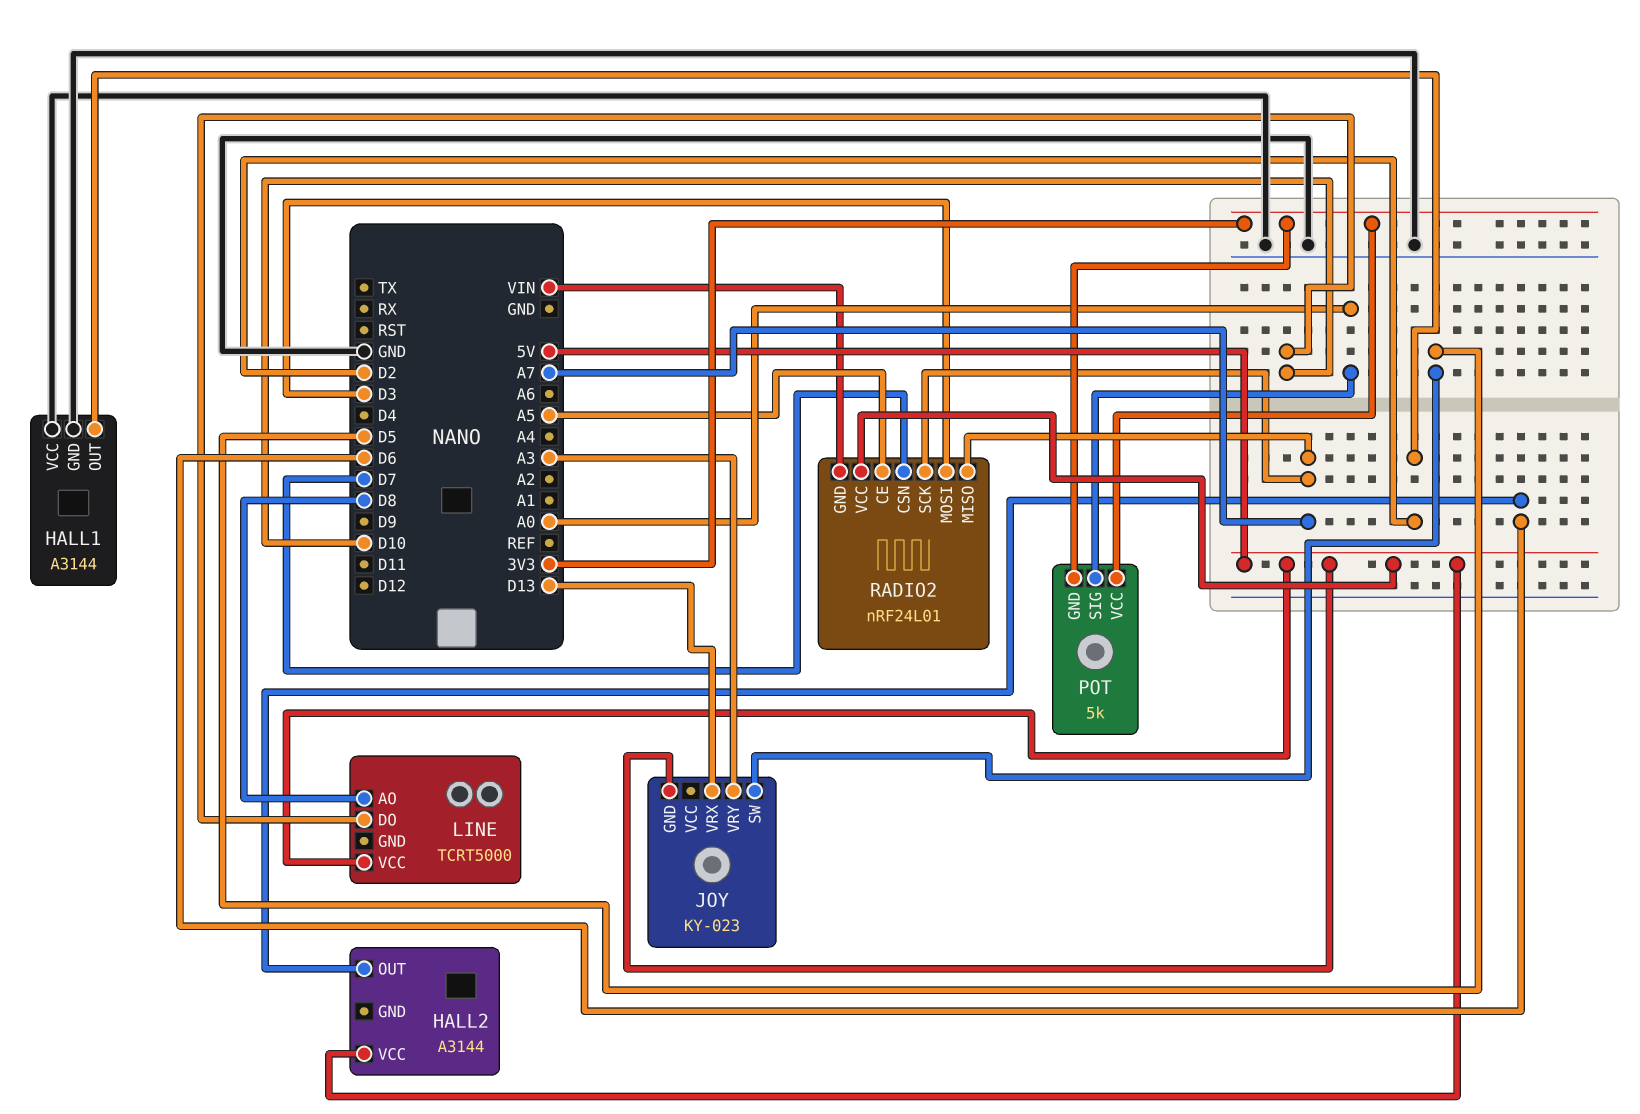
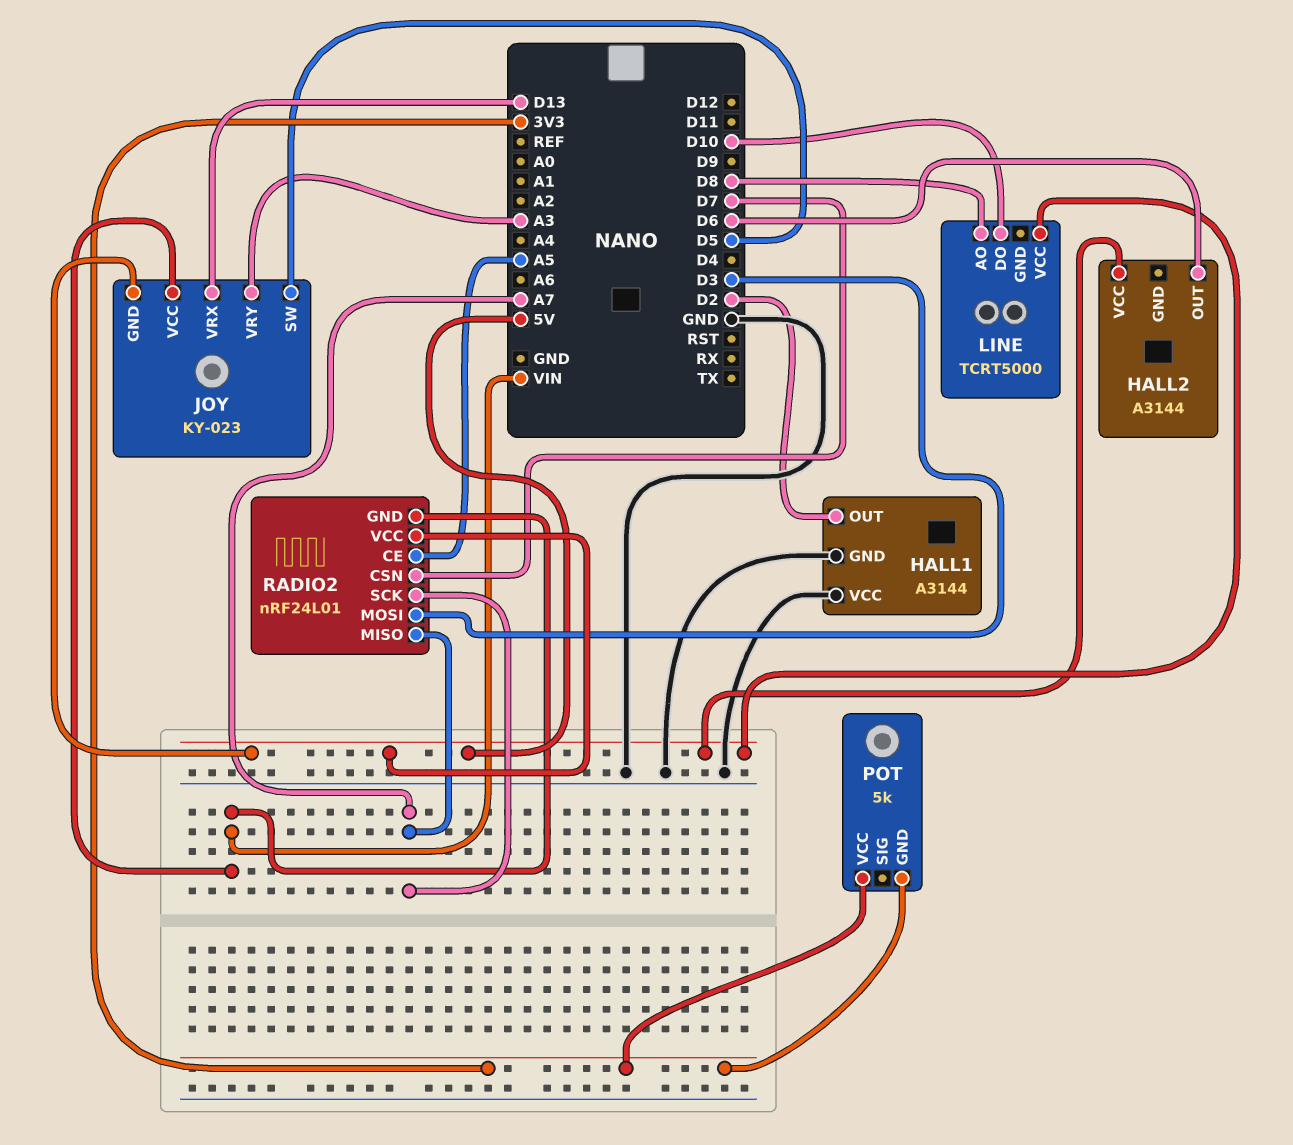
JOY pin VCC: none -> VIN
POT pin SIG: A0 -> none

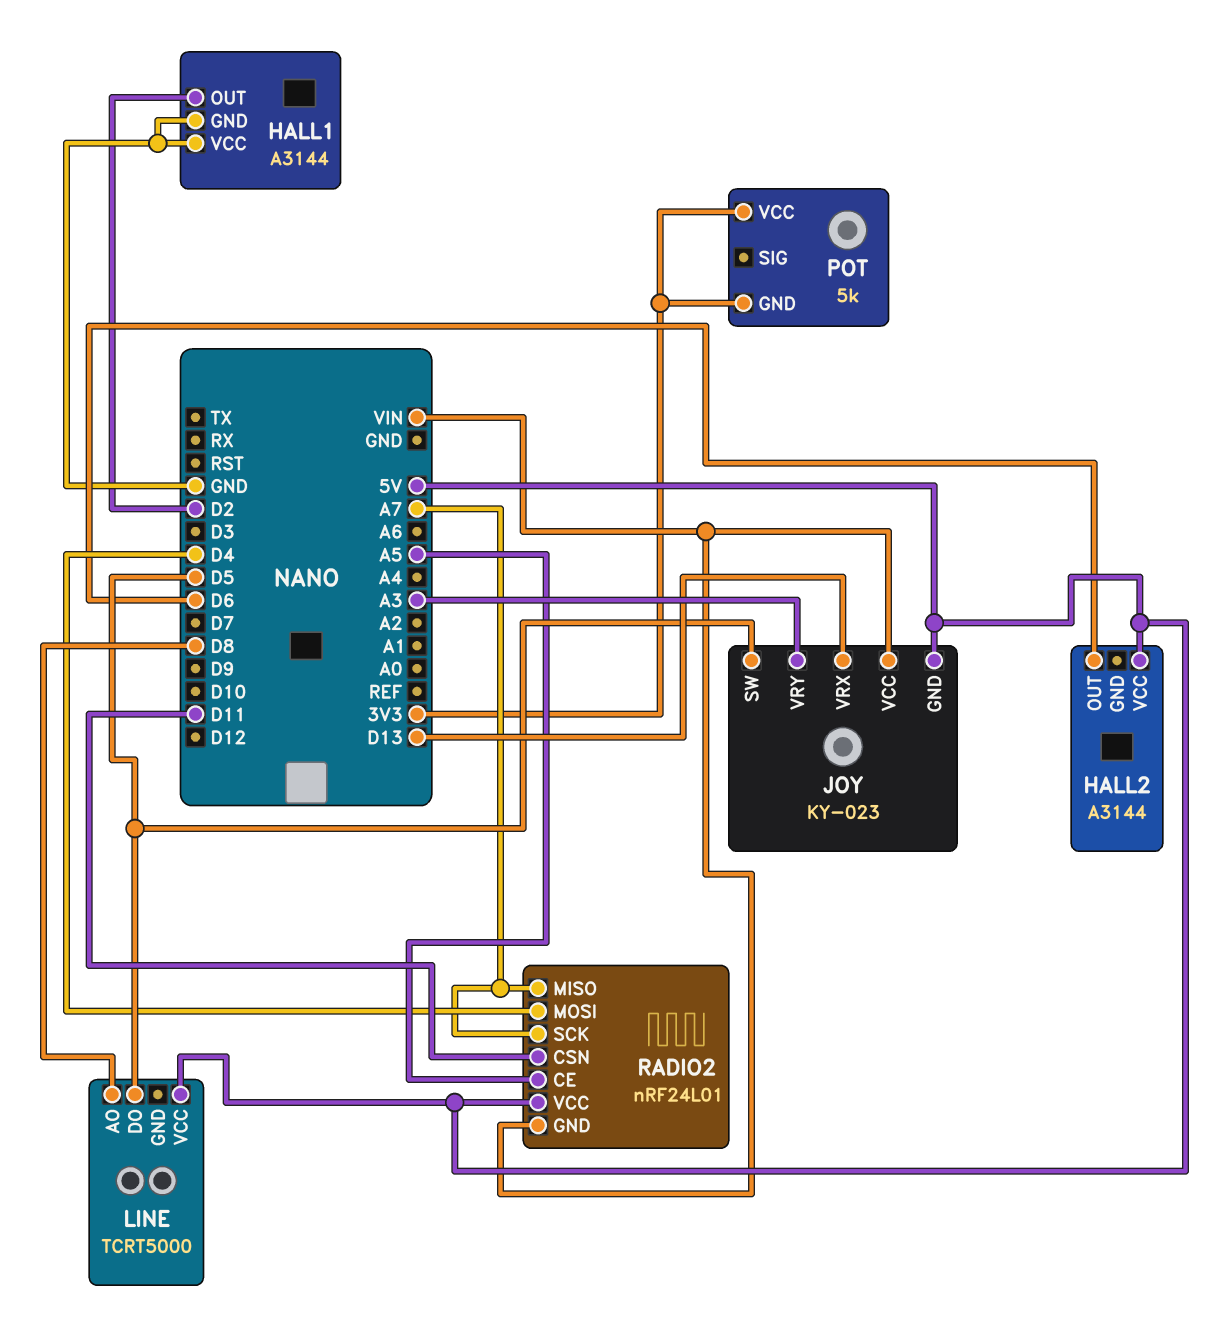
LINE pin DO: D10 -> D5
RADIO2 pin CSN: D7 -> D11
RADIO2 pin MOSI: D3 -> D4

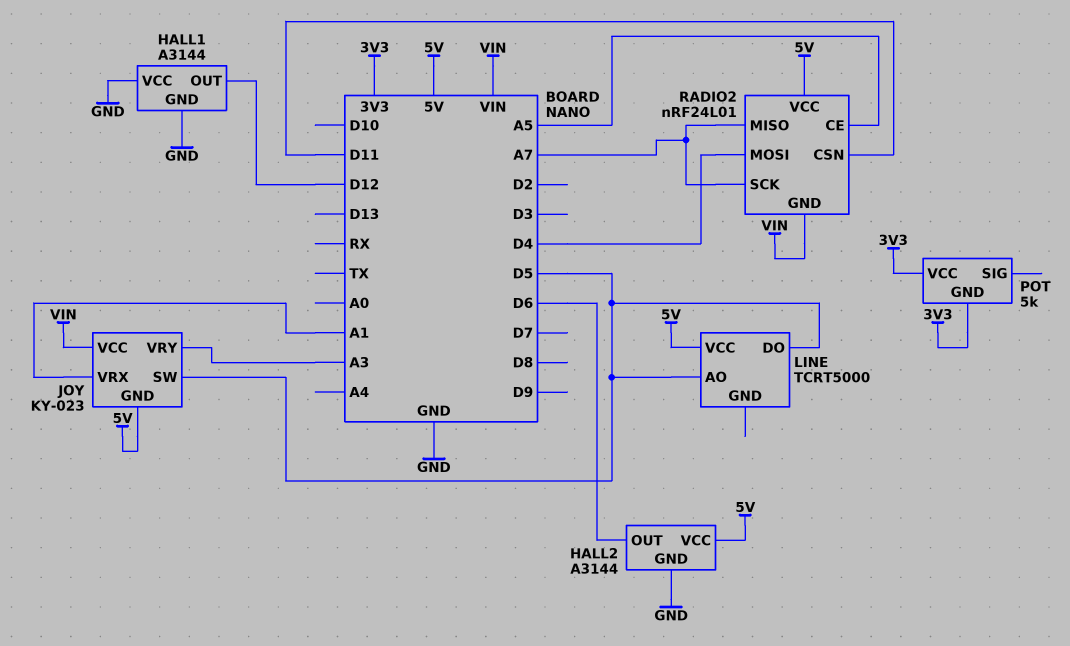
HALL1 pin OUT: D2 -> D12
HALL2 pin GND: none -> GND
JOY pin VRX: D13 -> A1
LINE pin AO: D8 -> D5

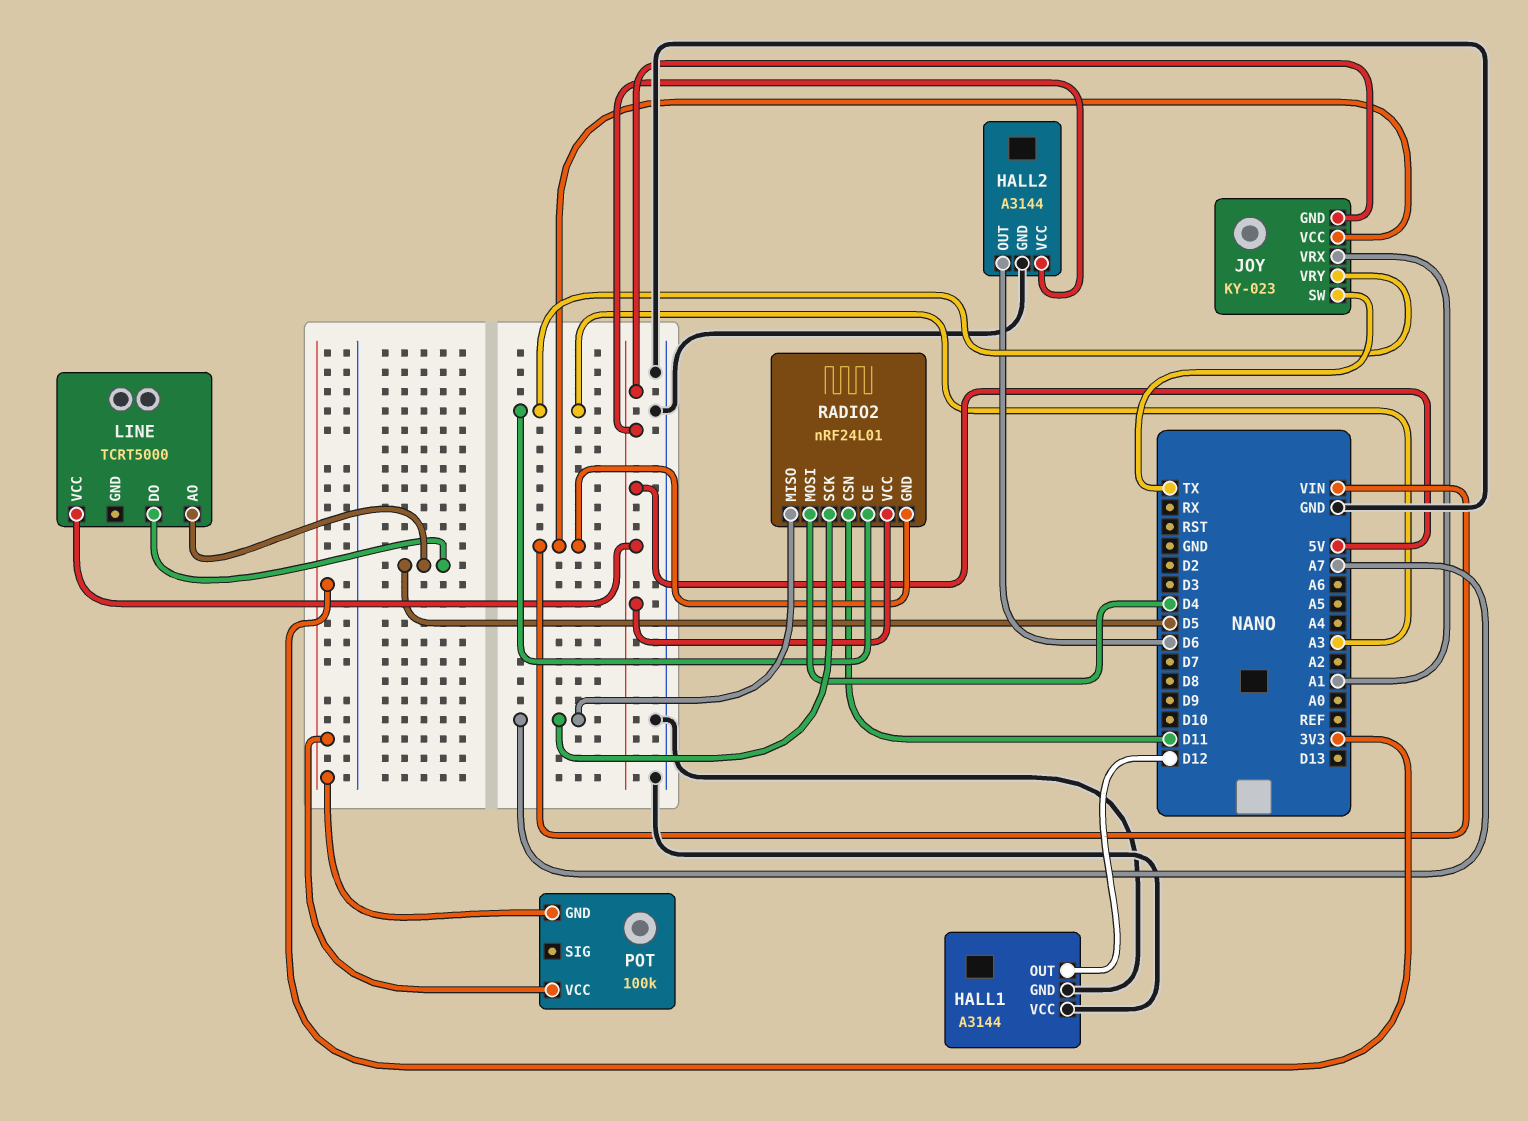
JOY pin SW: D5 -> TX
POT: 5k -> 100k
RADIO2 pin CE: A5 -> A3

